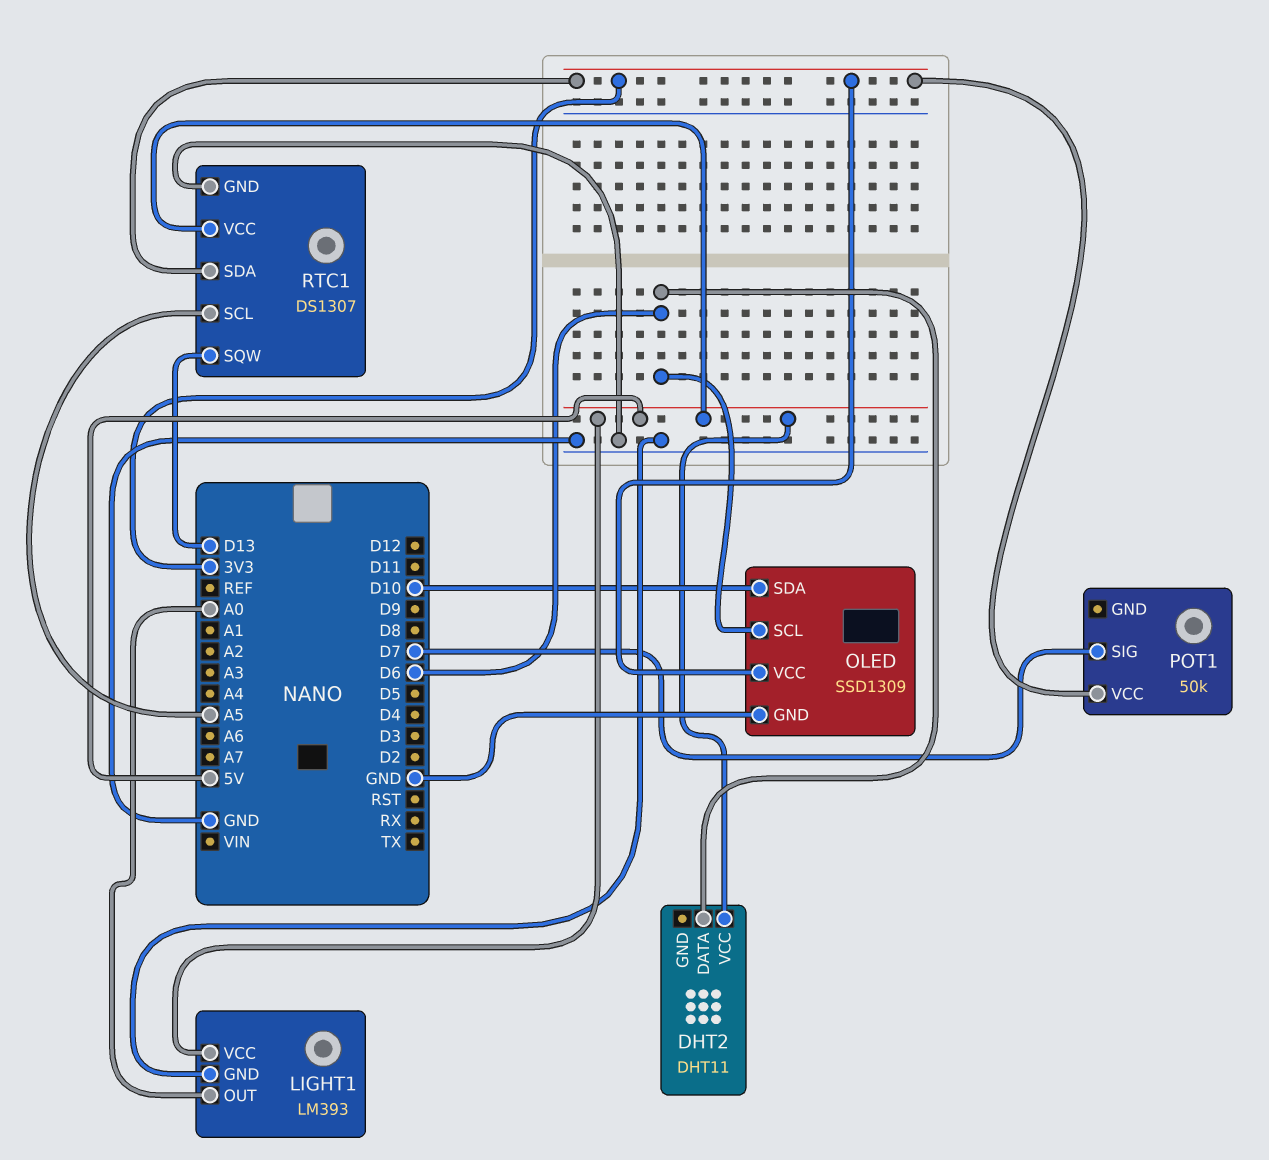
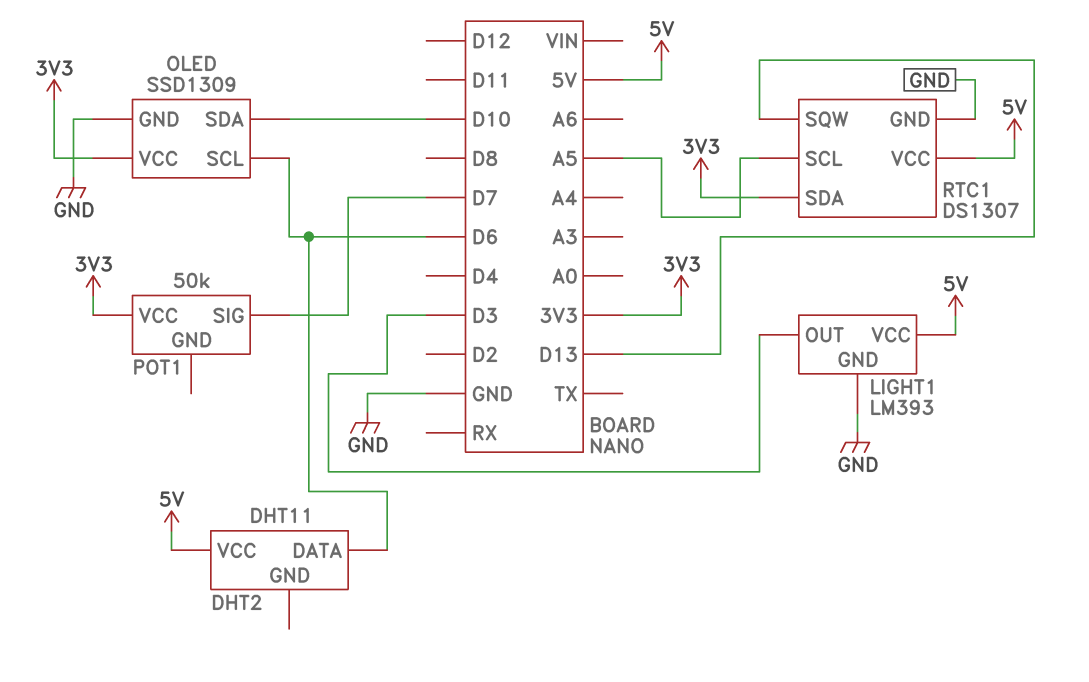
LIGHT1 pin OUT: A0 -> D3

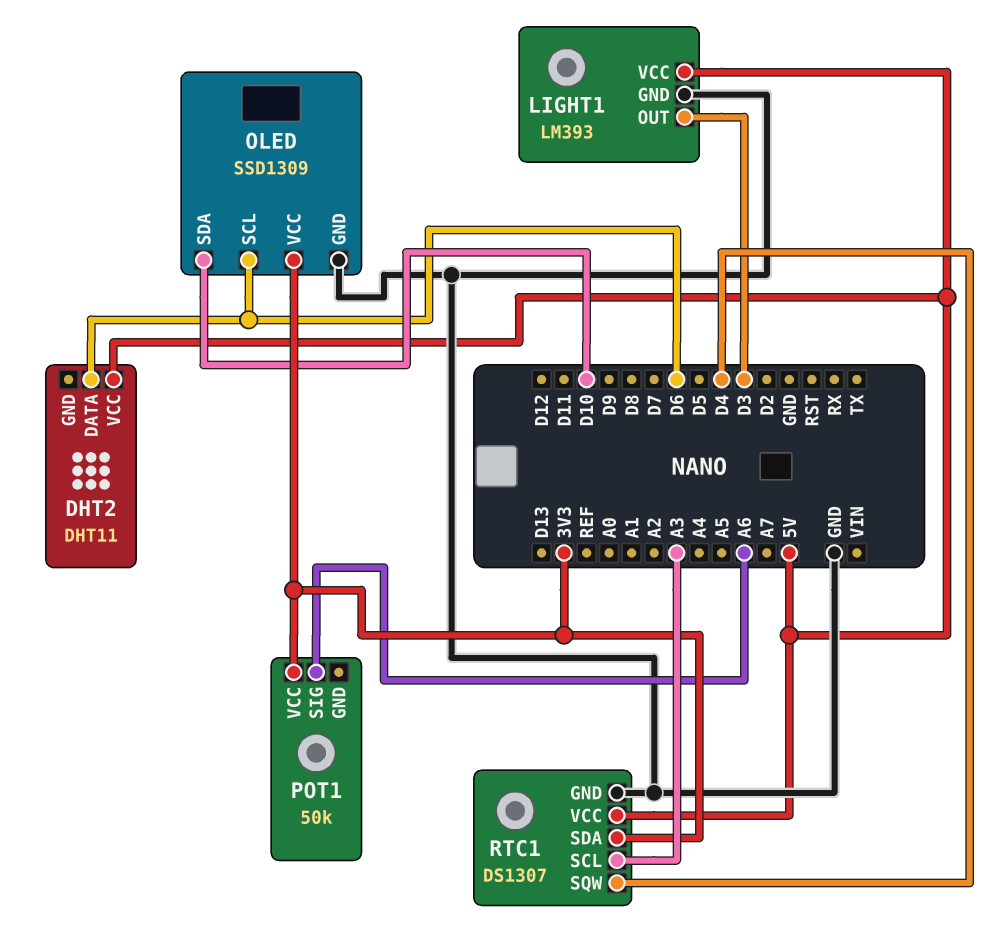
POT1 pin SIG: D7 -> A6
RTC1 pin SCL: A5 -> A3
RTC1 pin SQW: D13 -> D4

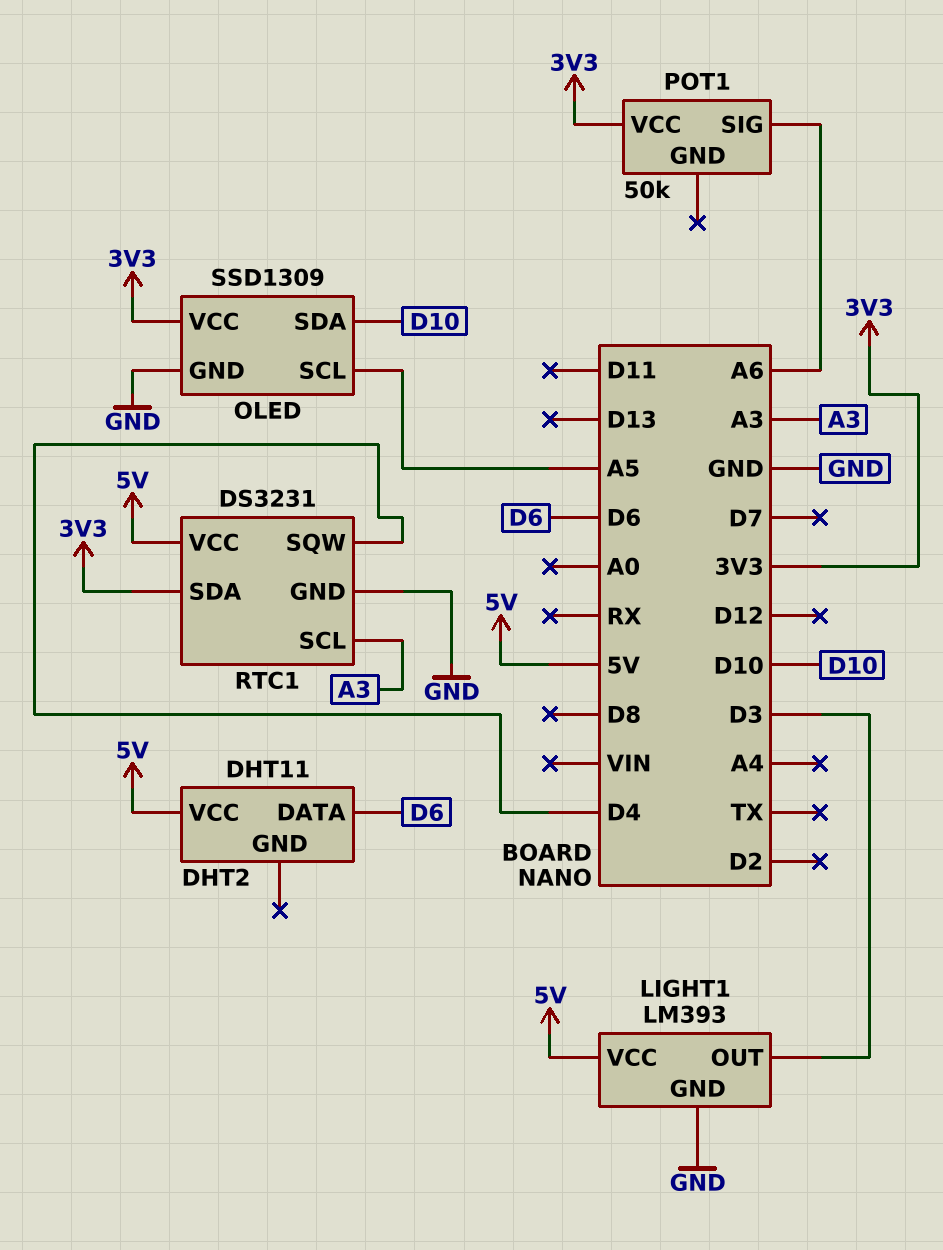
OLED pin SCL: D6 -> A5
RTC1: DS1307 -> DS3231

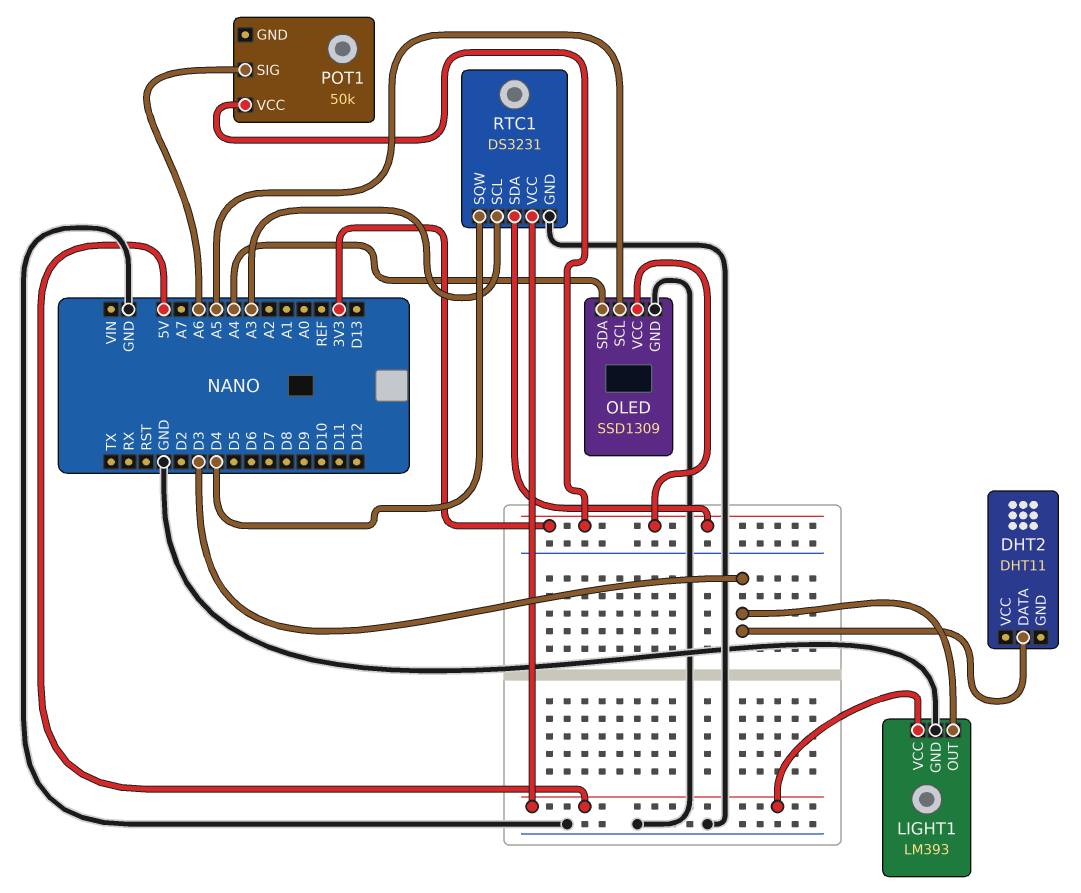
DHT2 pin DATA: D6 -> D3
DHT2 pin VCC: 5V -> none
OLED pin SDA: D10 -> A4

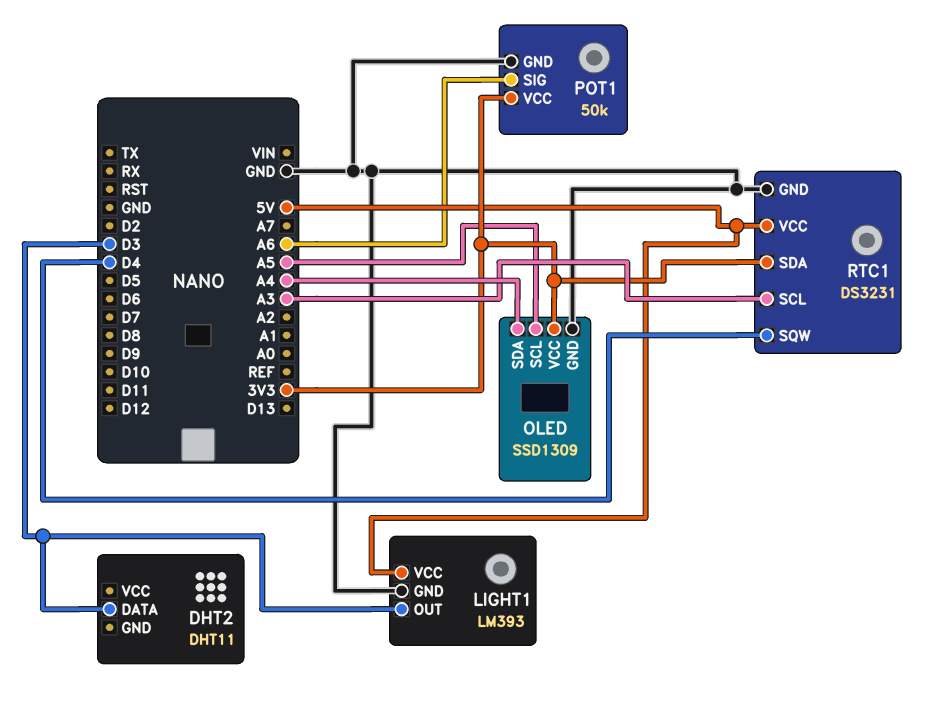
POT1 pin GND: none -> GND

